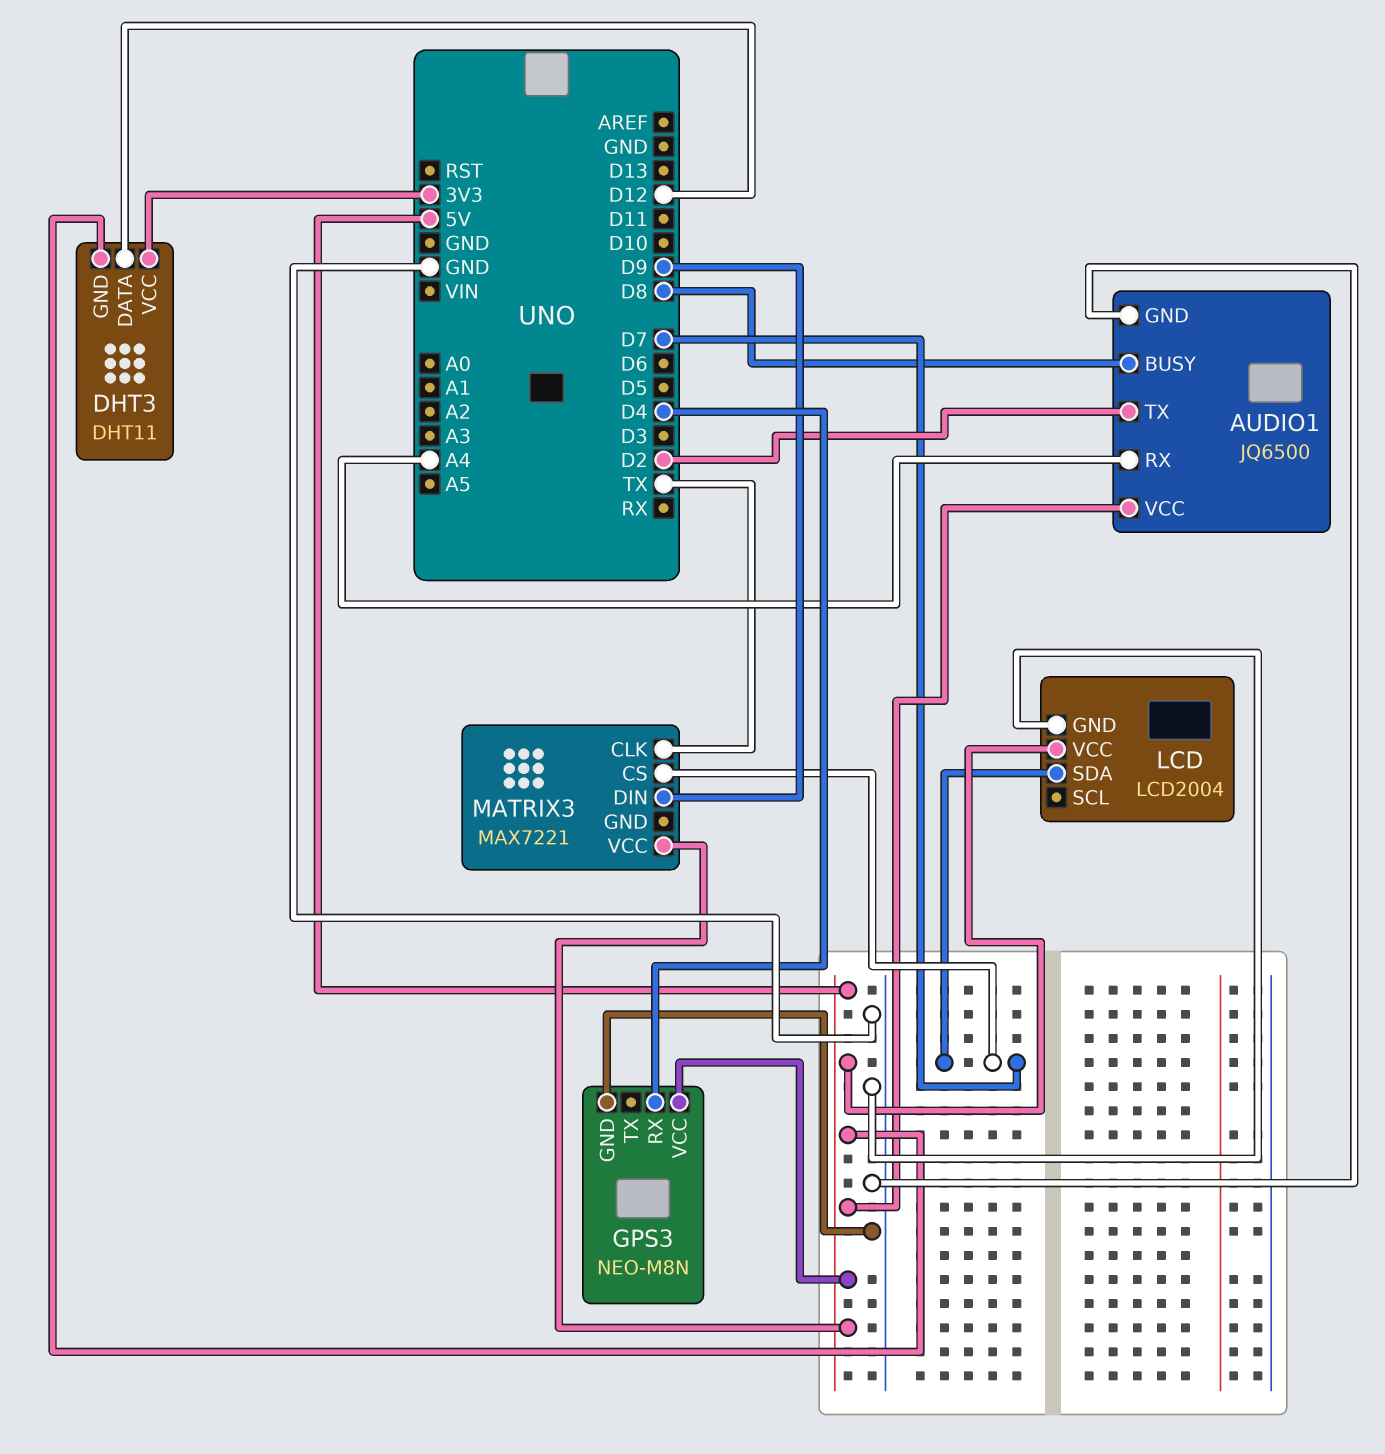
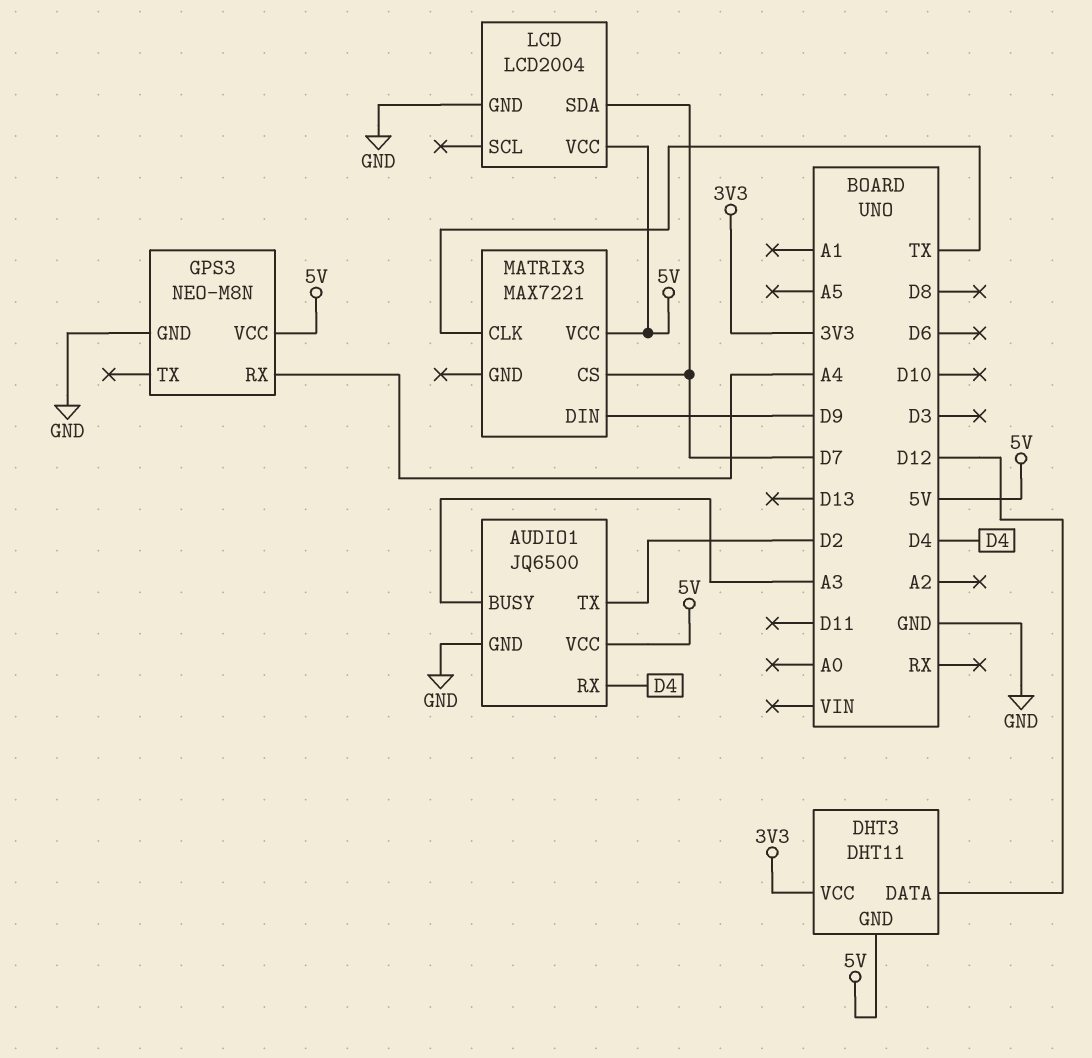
AUDIO1 pin BUSY: D8 -> A3
AUDIO1 pin RX: A4 -> D4
GPS3 pin RX: D4 -> A4

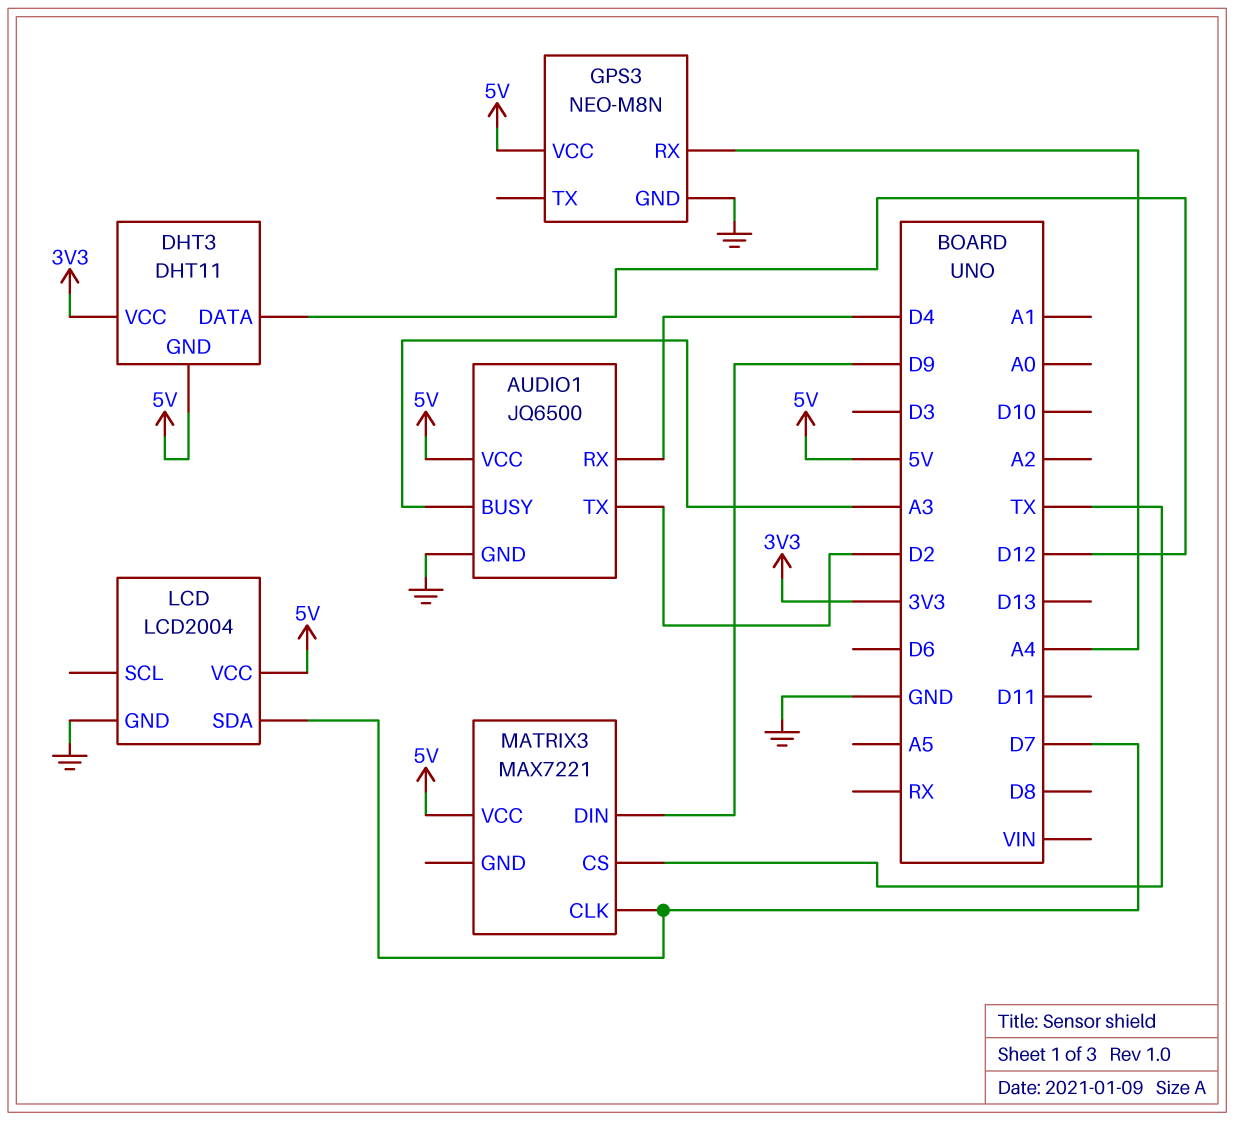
MATRIX3 pin CLK: TX -> D7
MATRIX3 pin CS: D7 -> TX

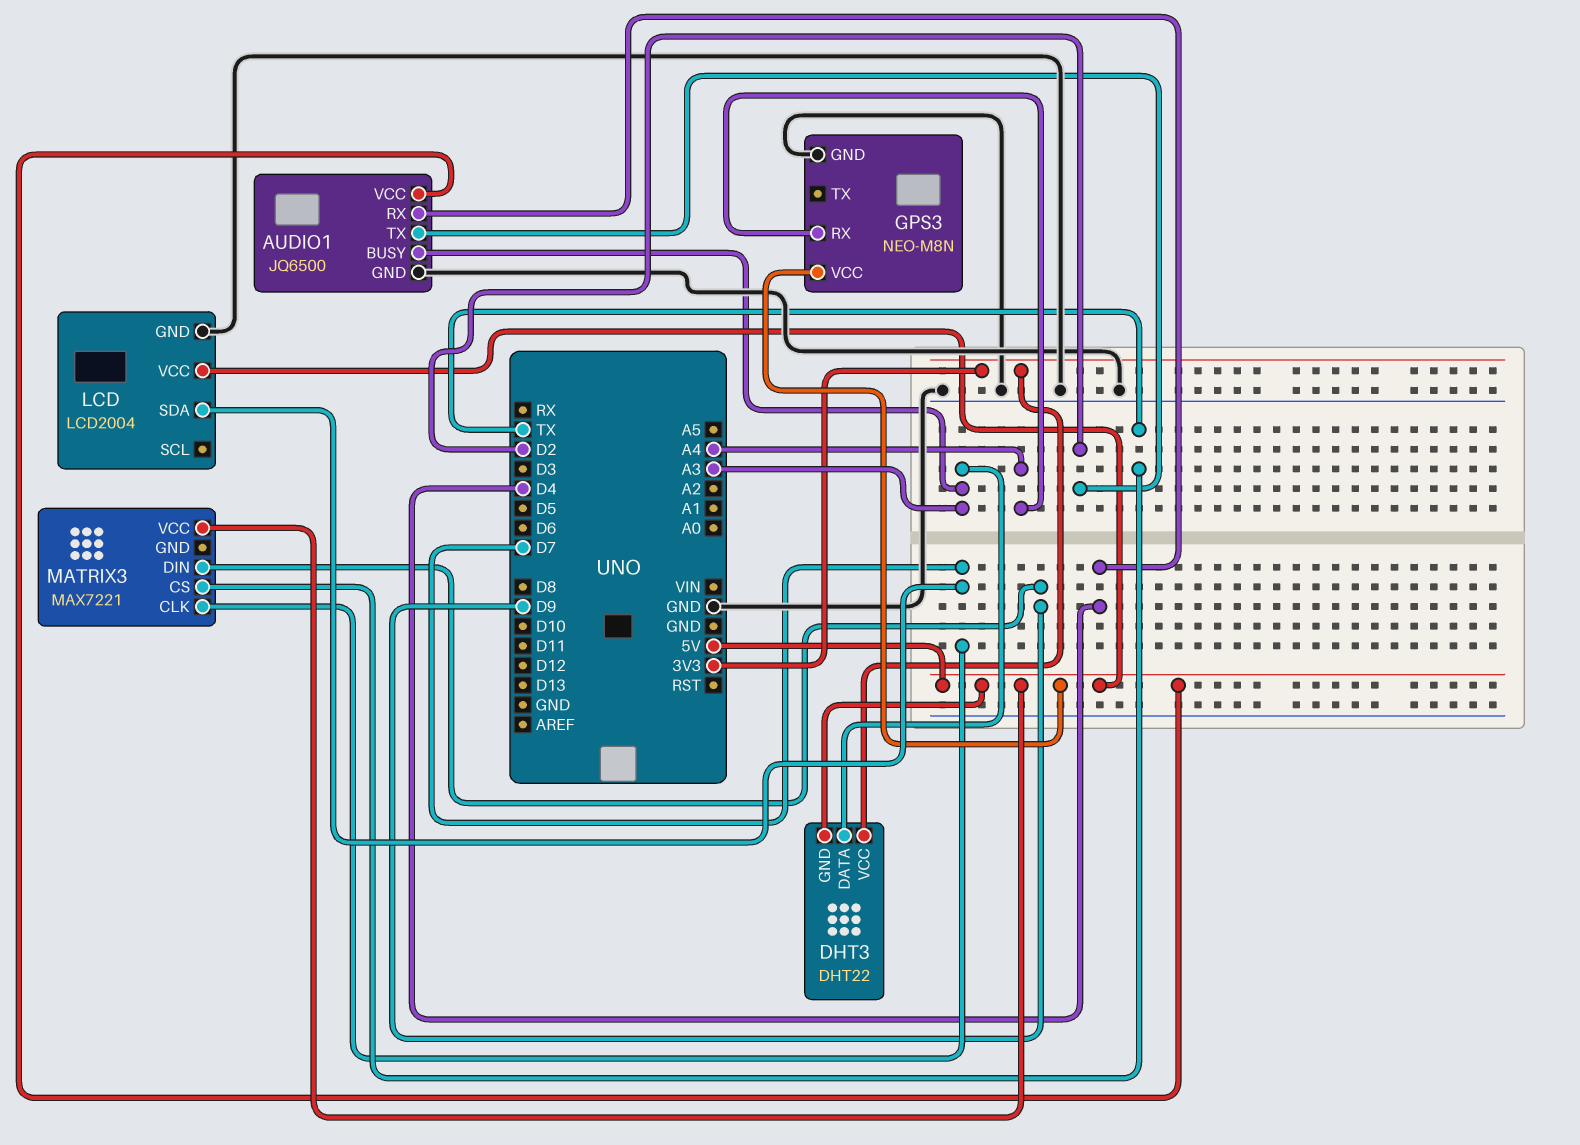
DHT3: DHT11 -> DHT22
DHT3 pin DATA: D12 -> A3

